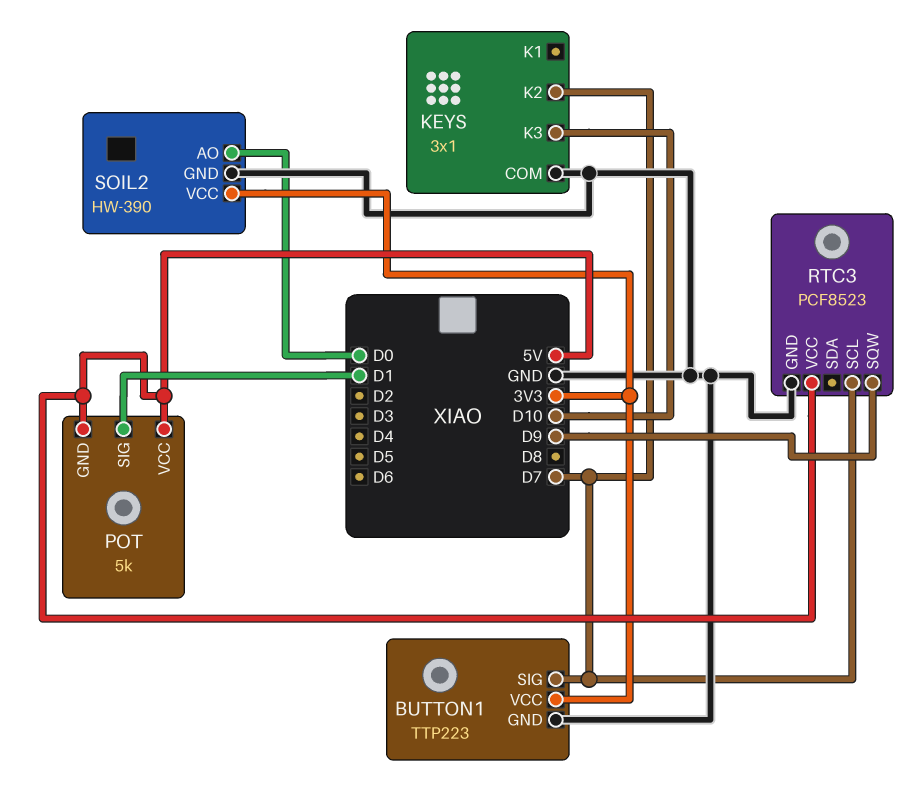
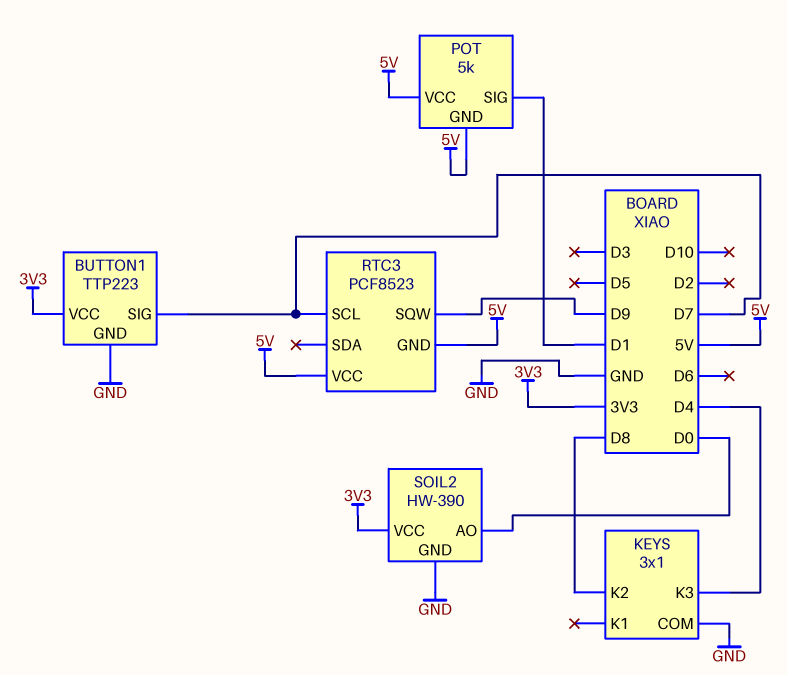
KEYS pin K2: D7 -> D8
KEYS pin K3: D10 -> D4
RTC3 pin GND: GND -> 5V

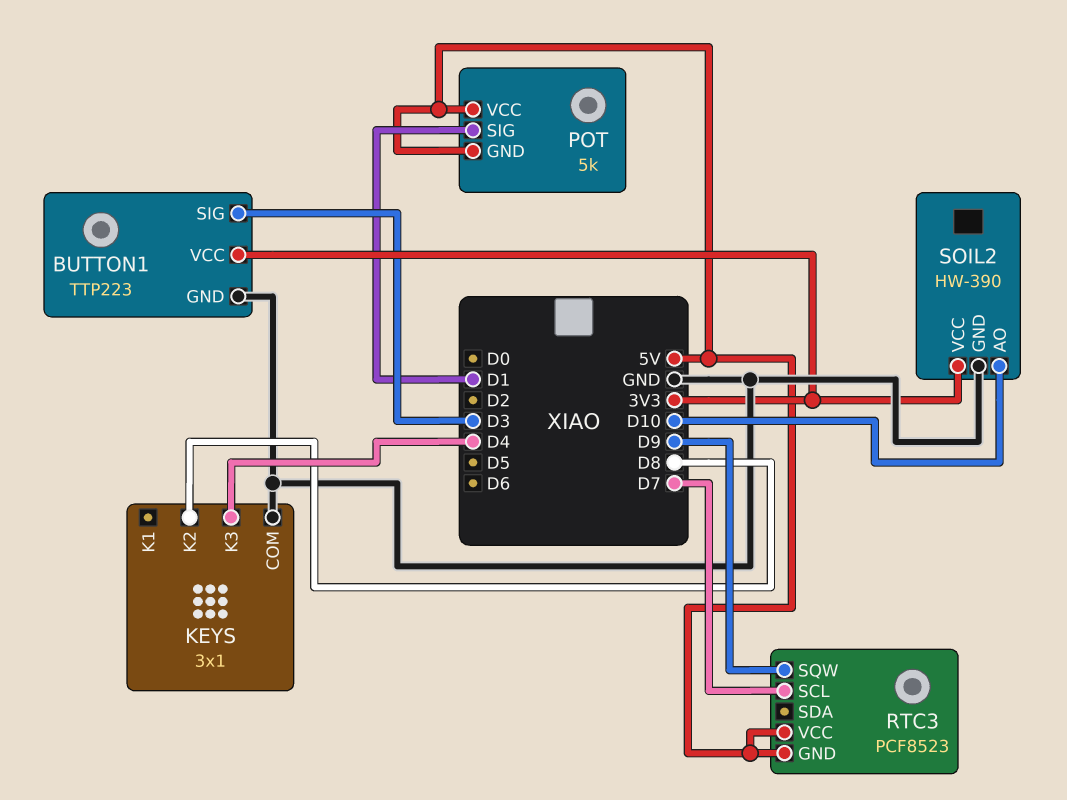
BUTTON1 pin SIG: D7 -> D3
SOIL2 pin AO: D0 -> D10

